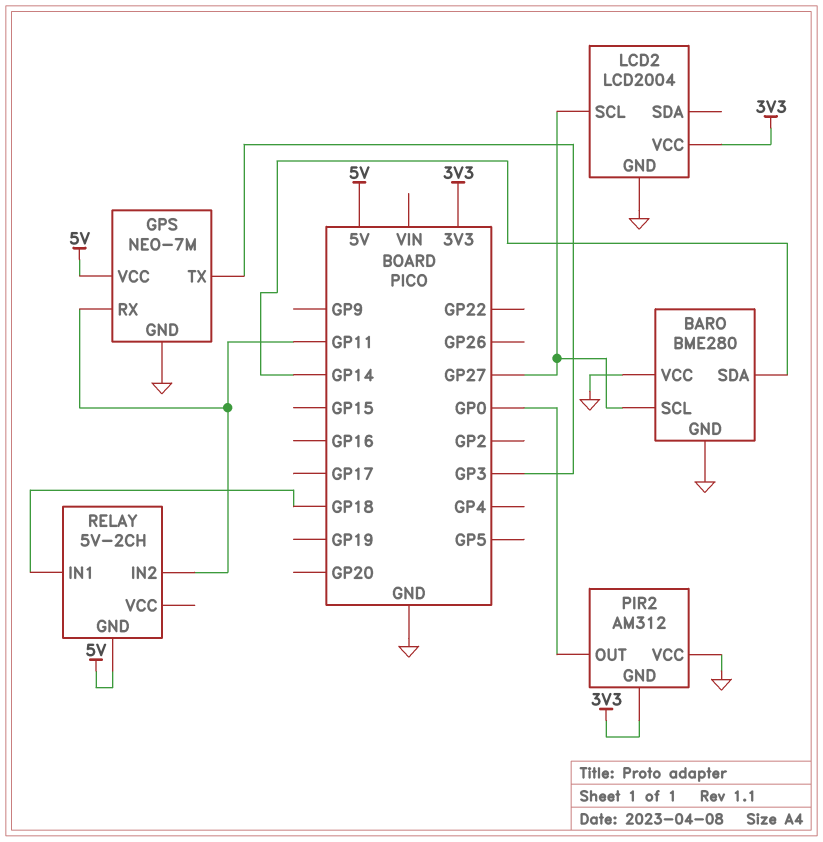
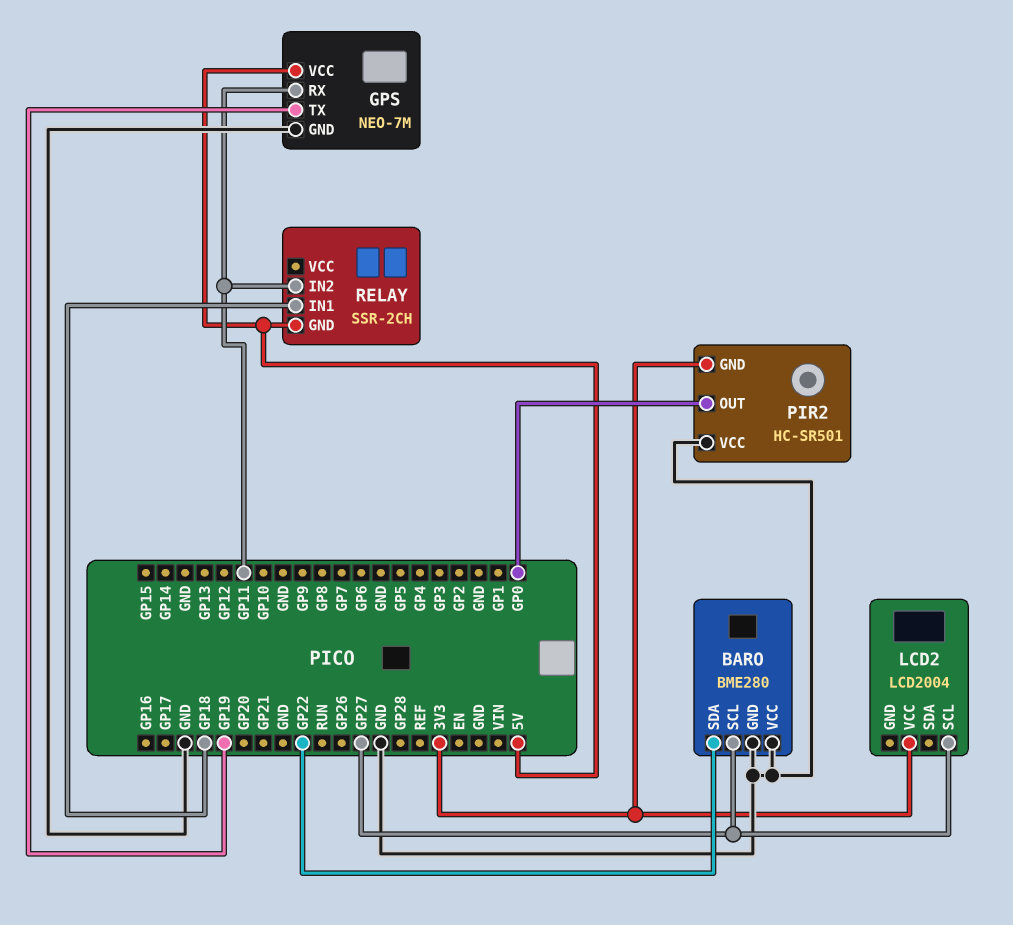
BARO pin SDA: GP14 -> GP22
GPS pin TX: GP3 -> GP19
LCD2 pin GND: GND -> none
PIR2: AM312 -> HC-SR501
RELAY: 5V-2CH -> SSR-2CH

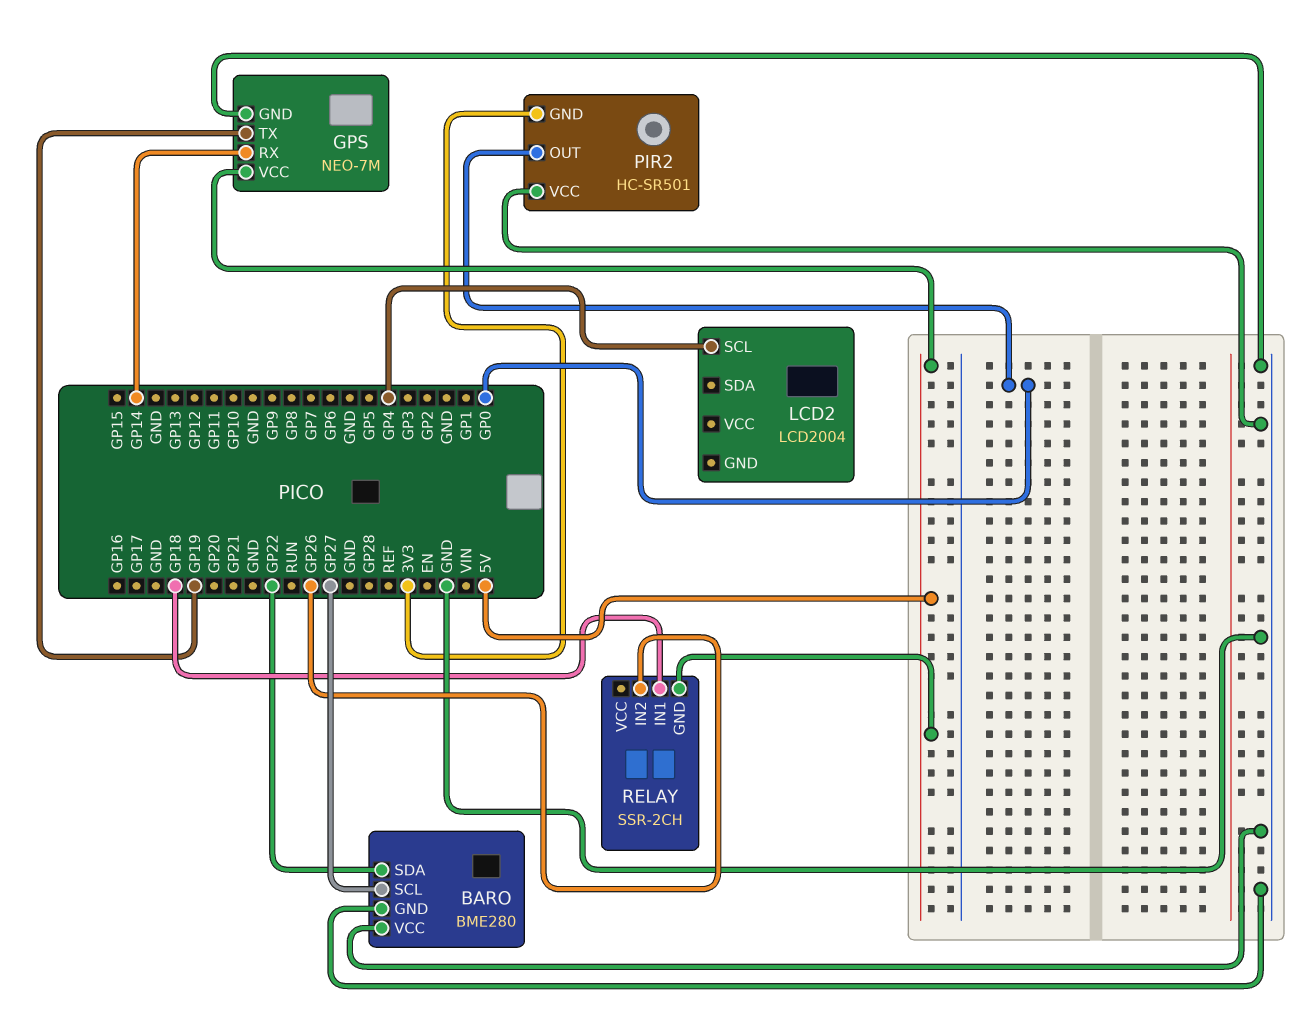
GPS pin RX: GP11 -> GP14
LCD2 pin SCL: GP27 -> GP4
LCD2 pin VCC: 3V3 -> none
RELAY pin IN2: GP11 -> GP26

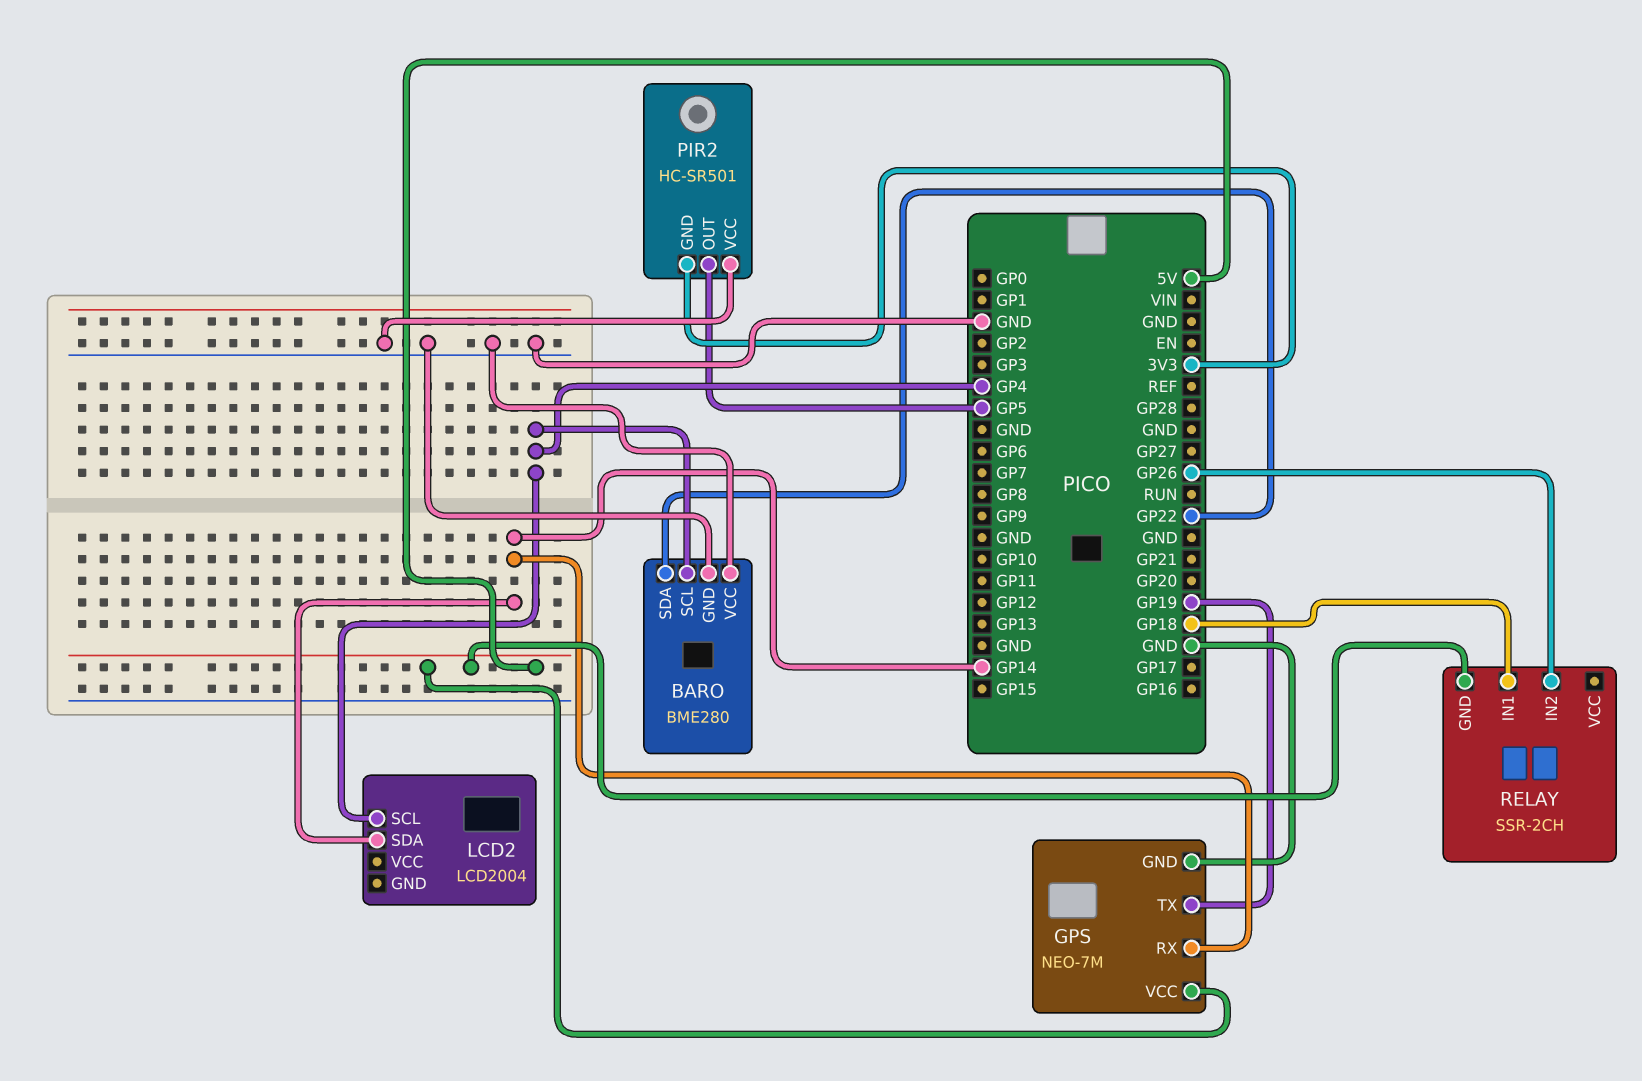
BARO pin SCL: GP27 -> GP4
LCD2 pin SDA: none -> GP14
PIR2 pin OUT: GP0 -> GP5

